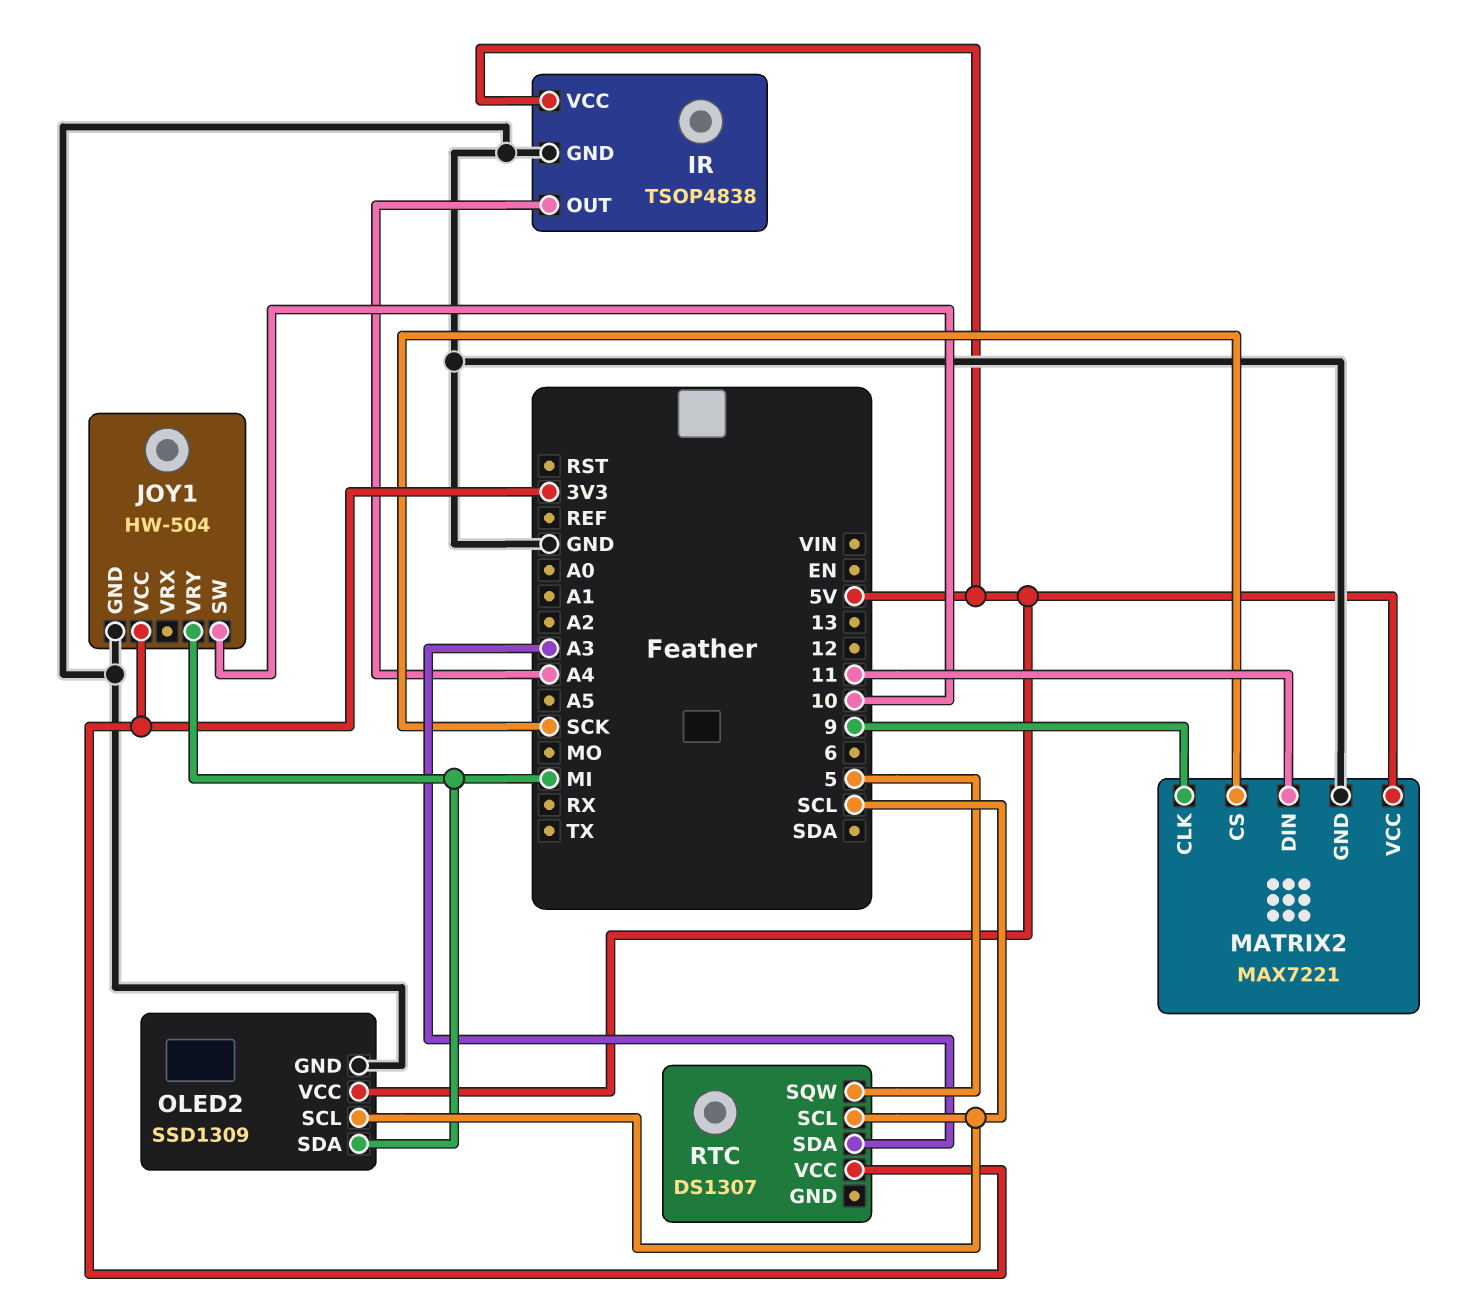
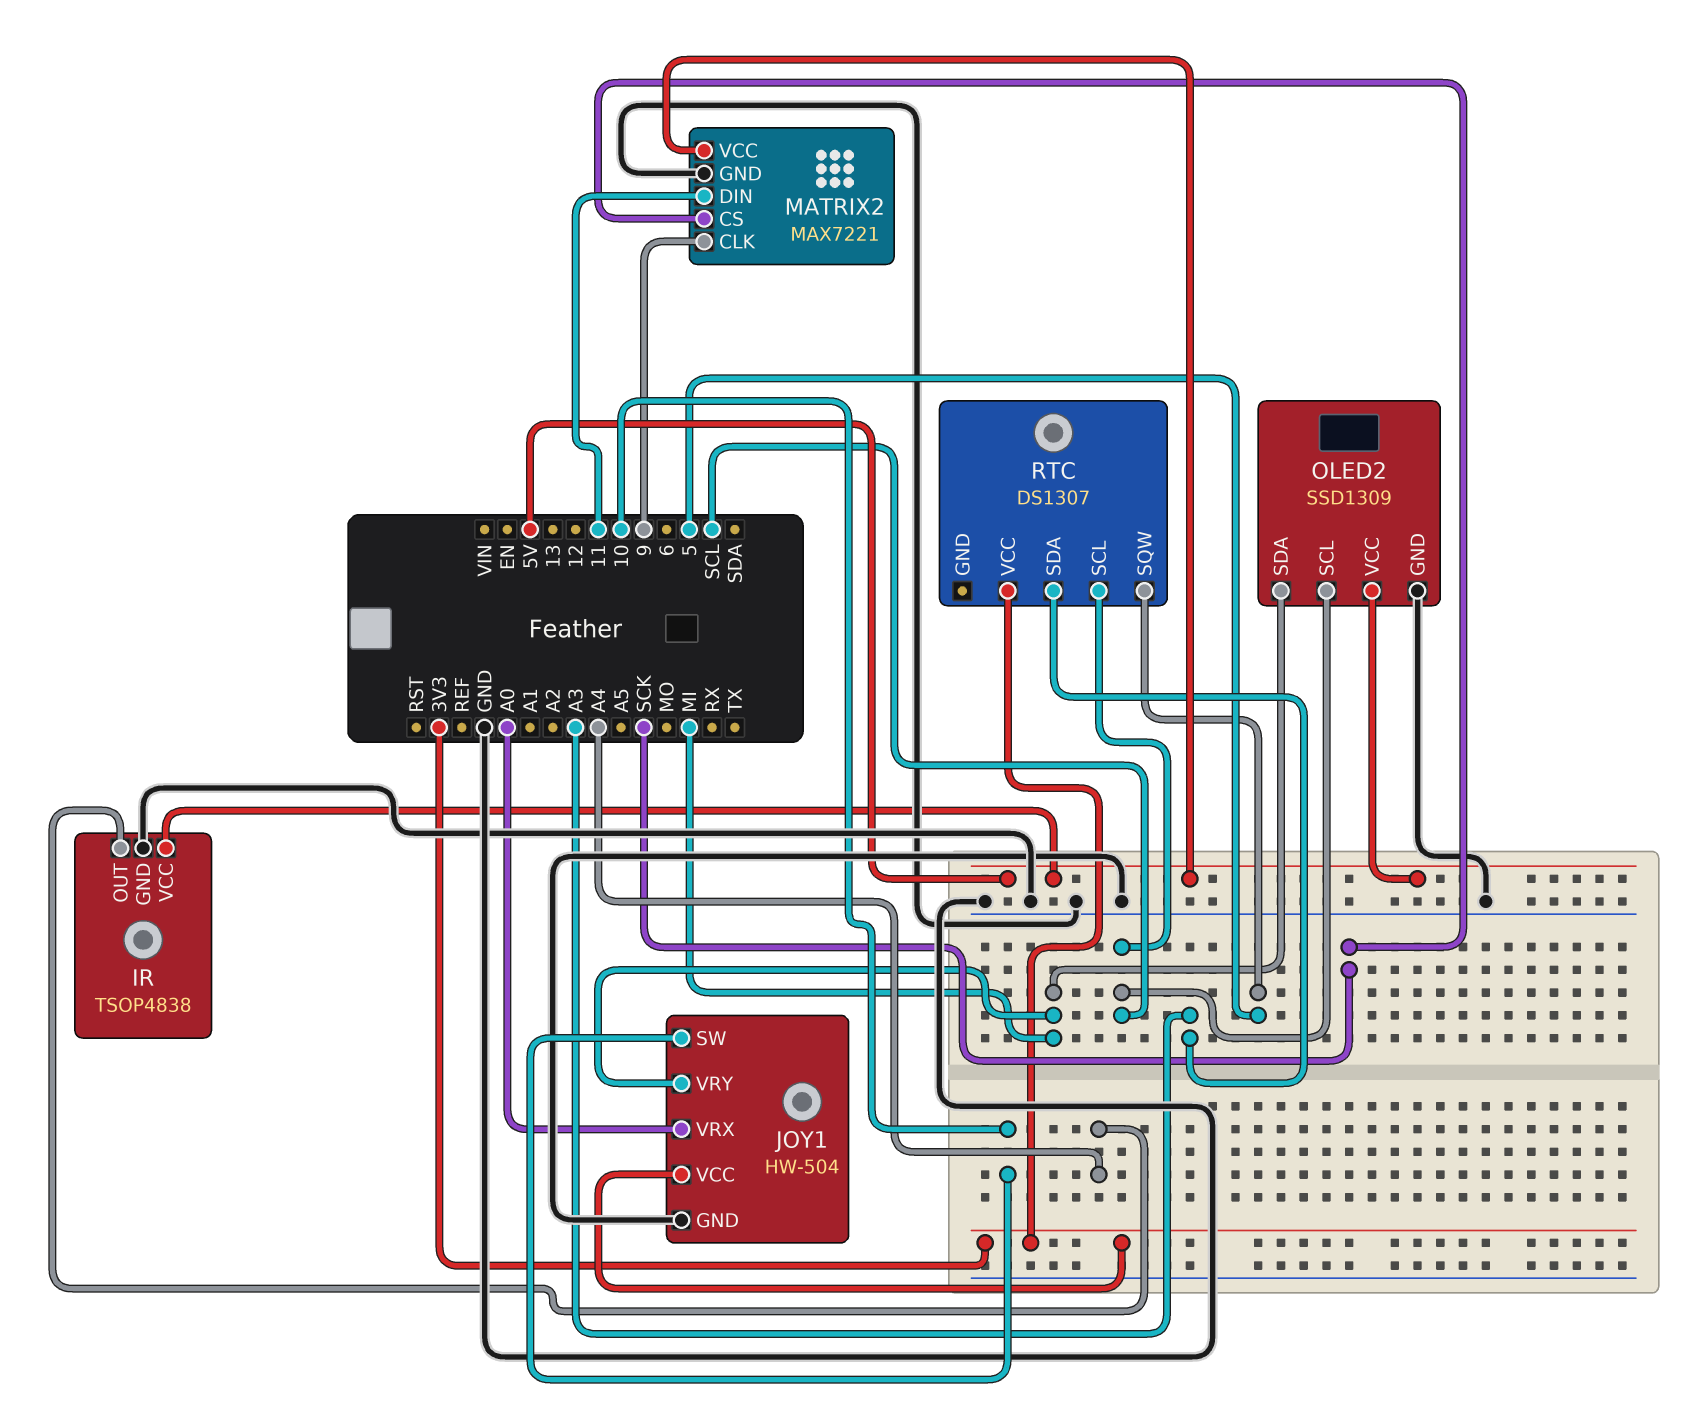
JOY1 pin VRX: none -> A0

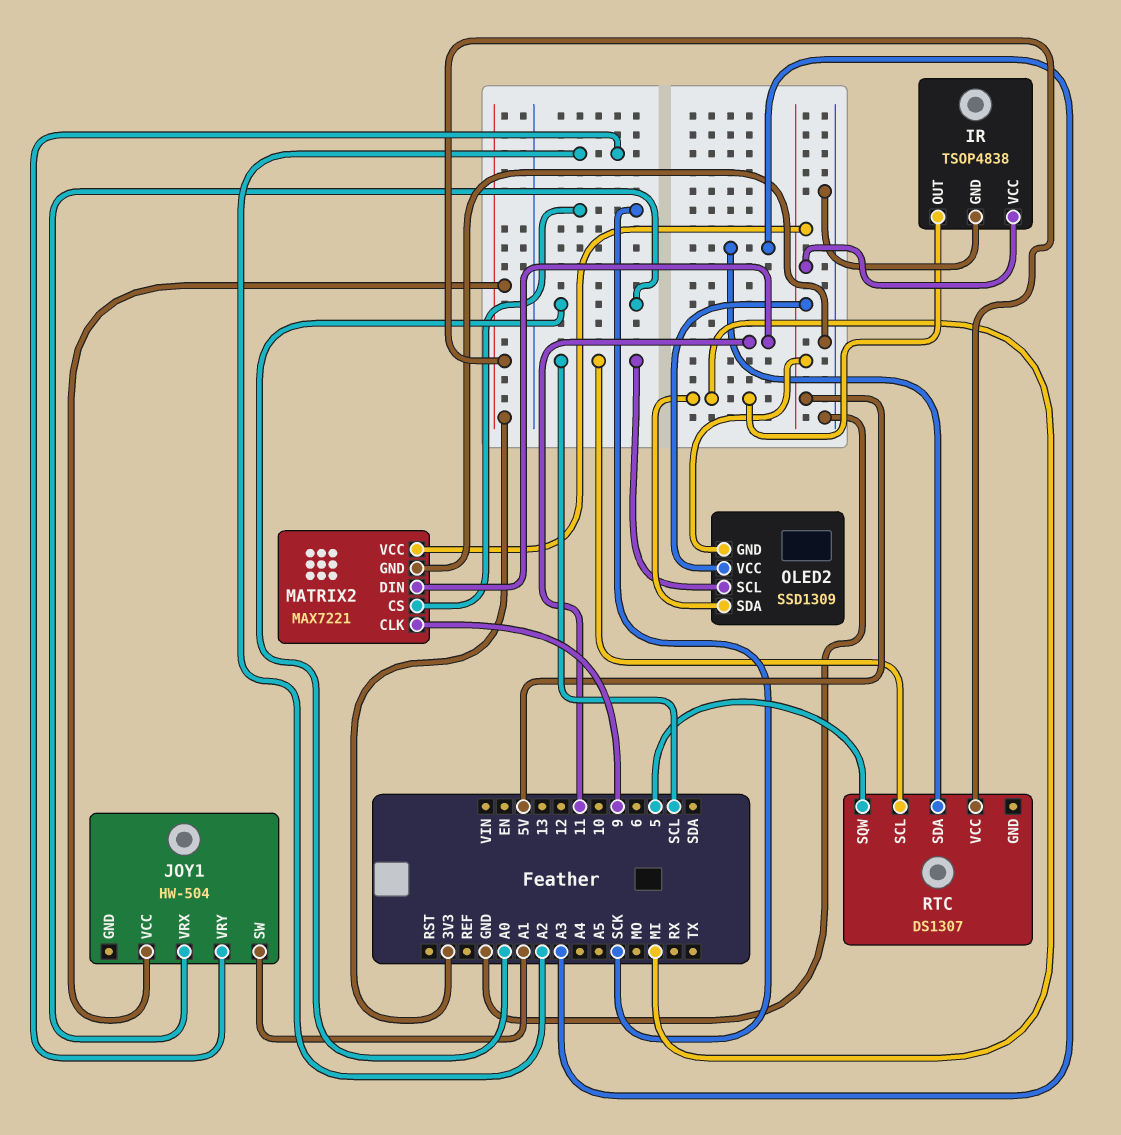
IR pin OUT: A4 -> MI
JOY1 pin GND: GND -> none
JOY1 pin SW: 10 -> A1
JOY1 pin VRY: MI -> A2
OLED2 pin GND: GND -> 5V

